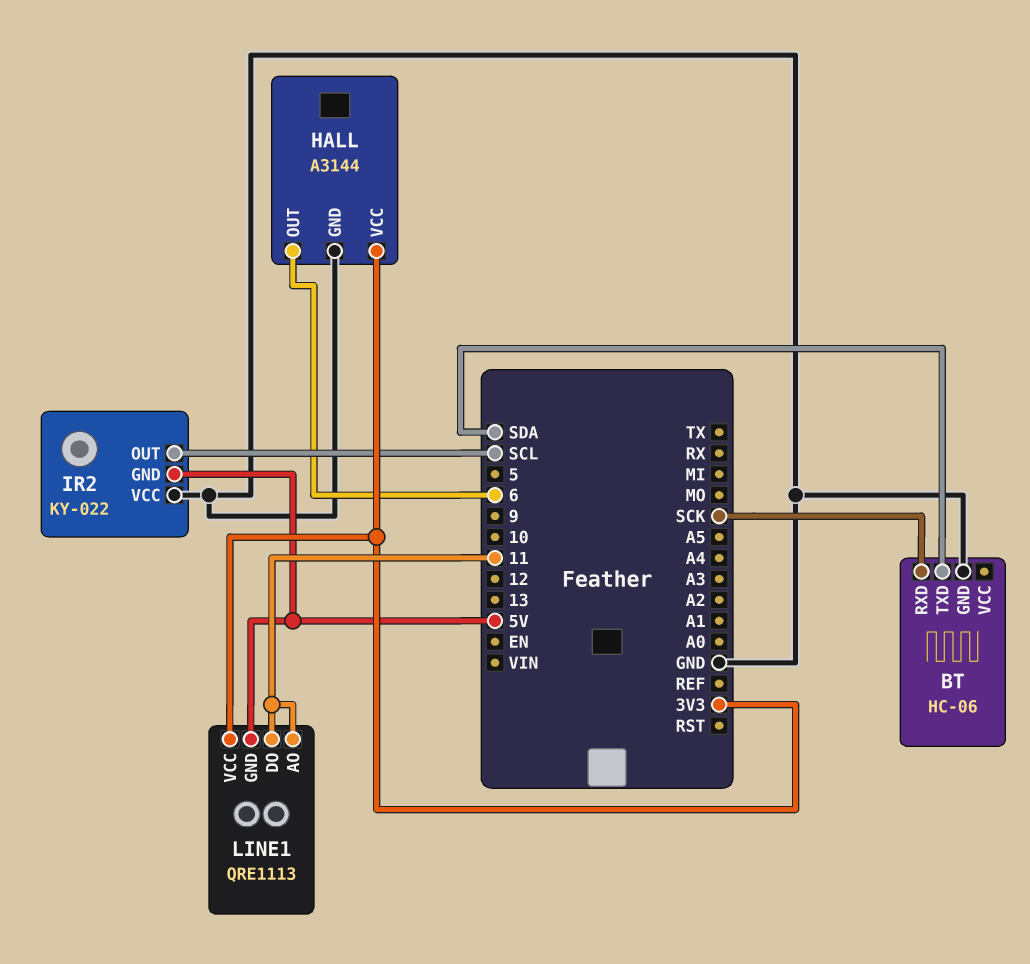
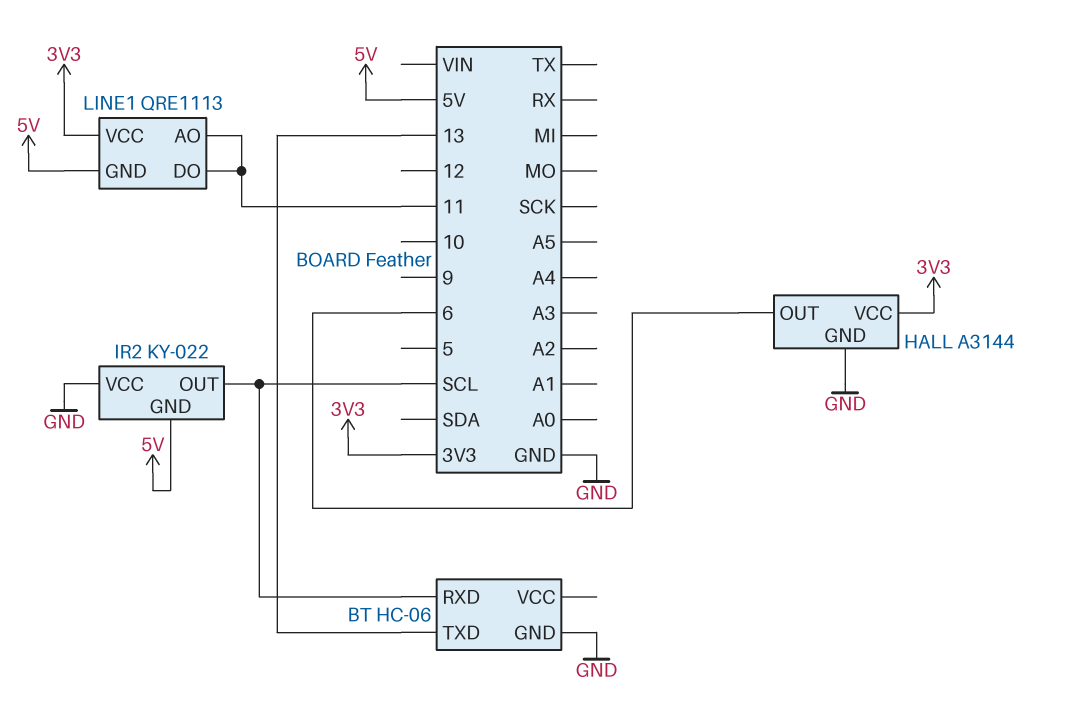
BT pin RXD: SCK -> SCL
BT pin TXD: SDA -> 13

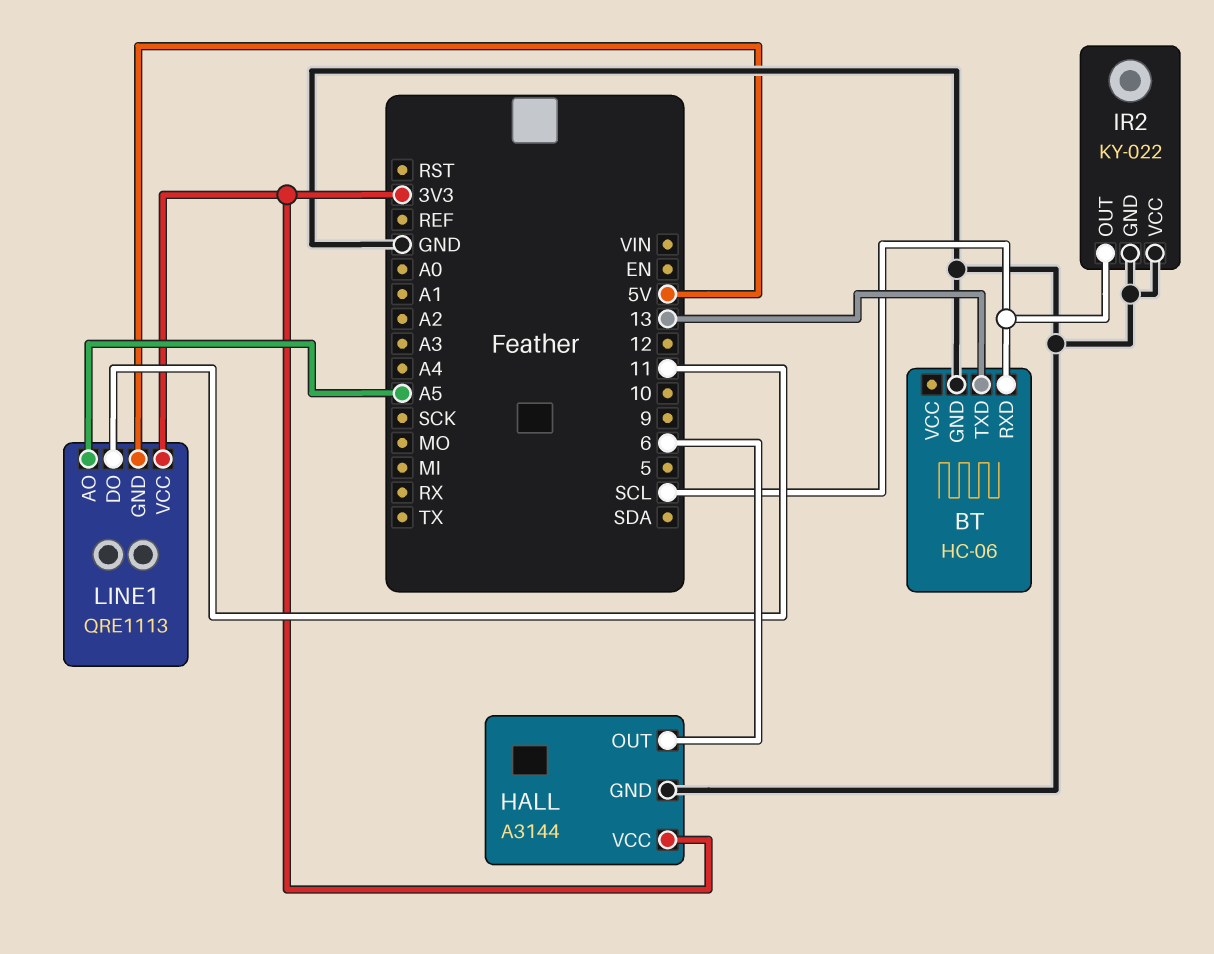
IR2 pin GND: 5V -> GND
LINE1 pin AO: 11 -> A5

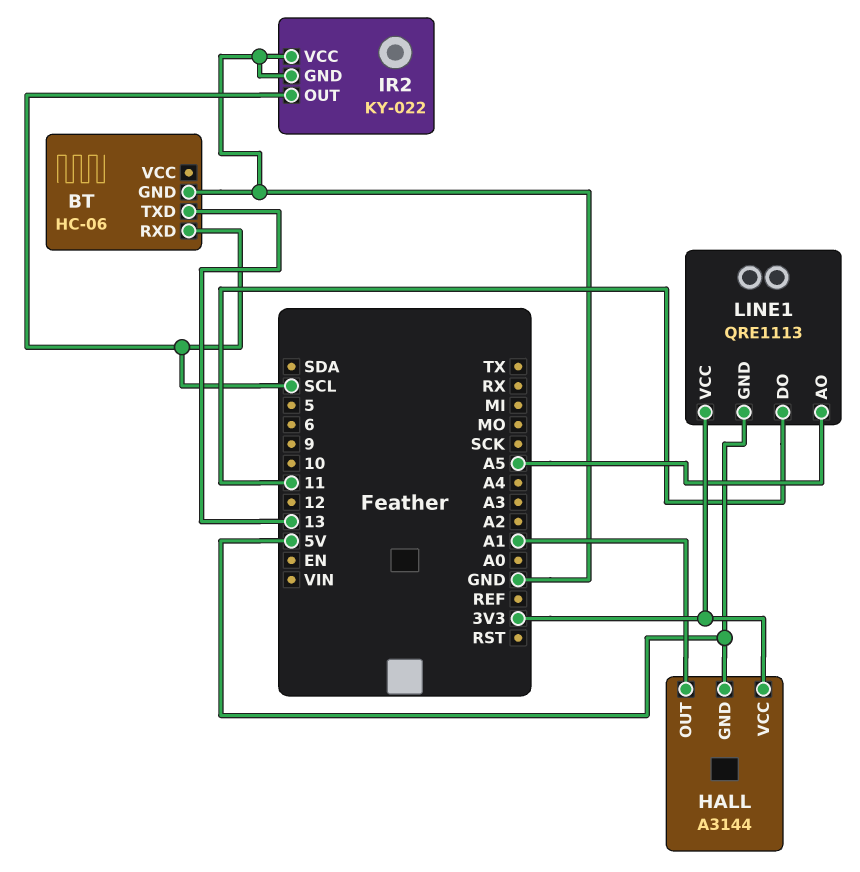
HALL pin GND: GND -> 5V
HALL pin OUT: 6 -> A1

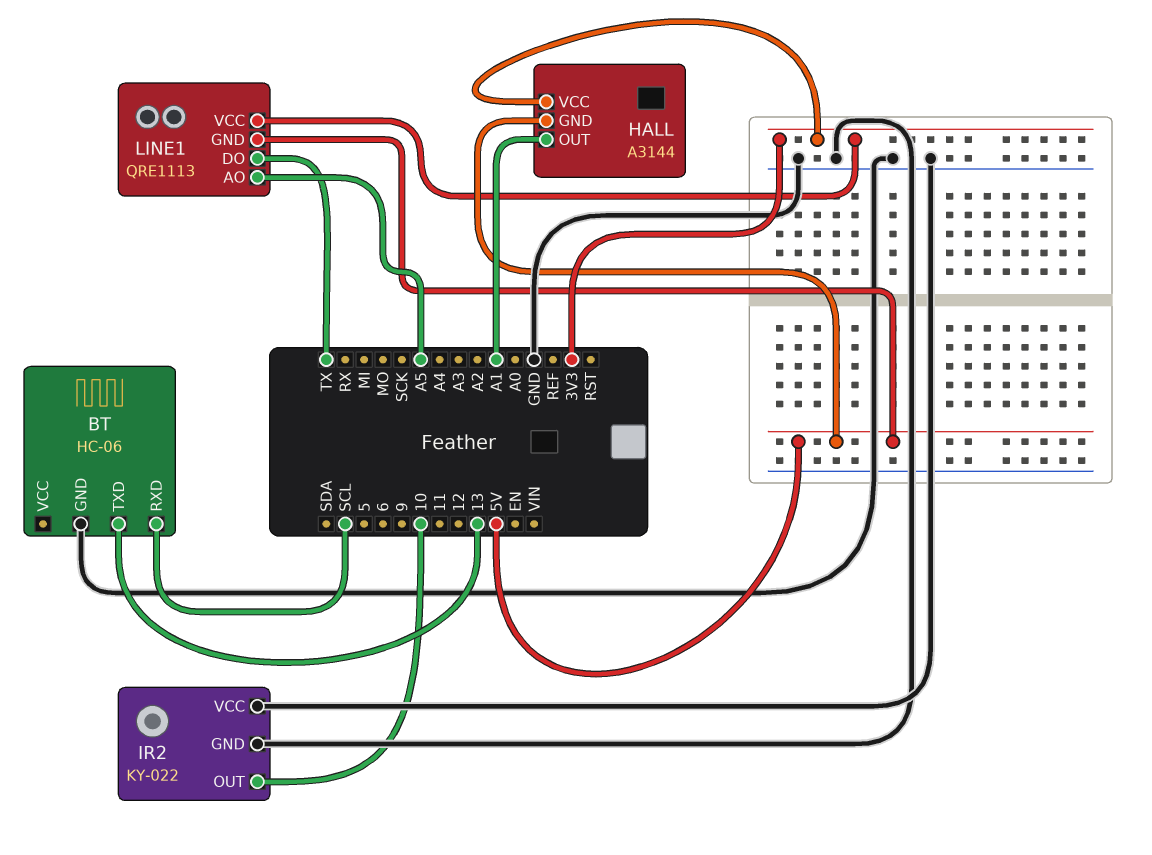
IR2 pin OUT: SCL -> 10
LINE1 pin DO: 11 -> TX

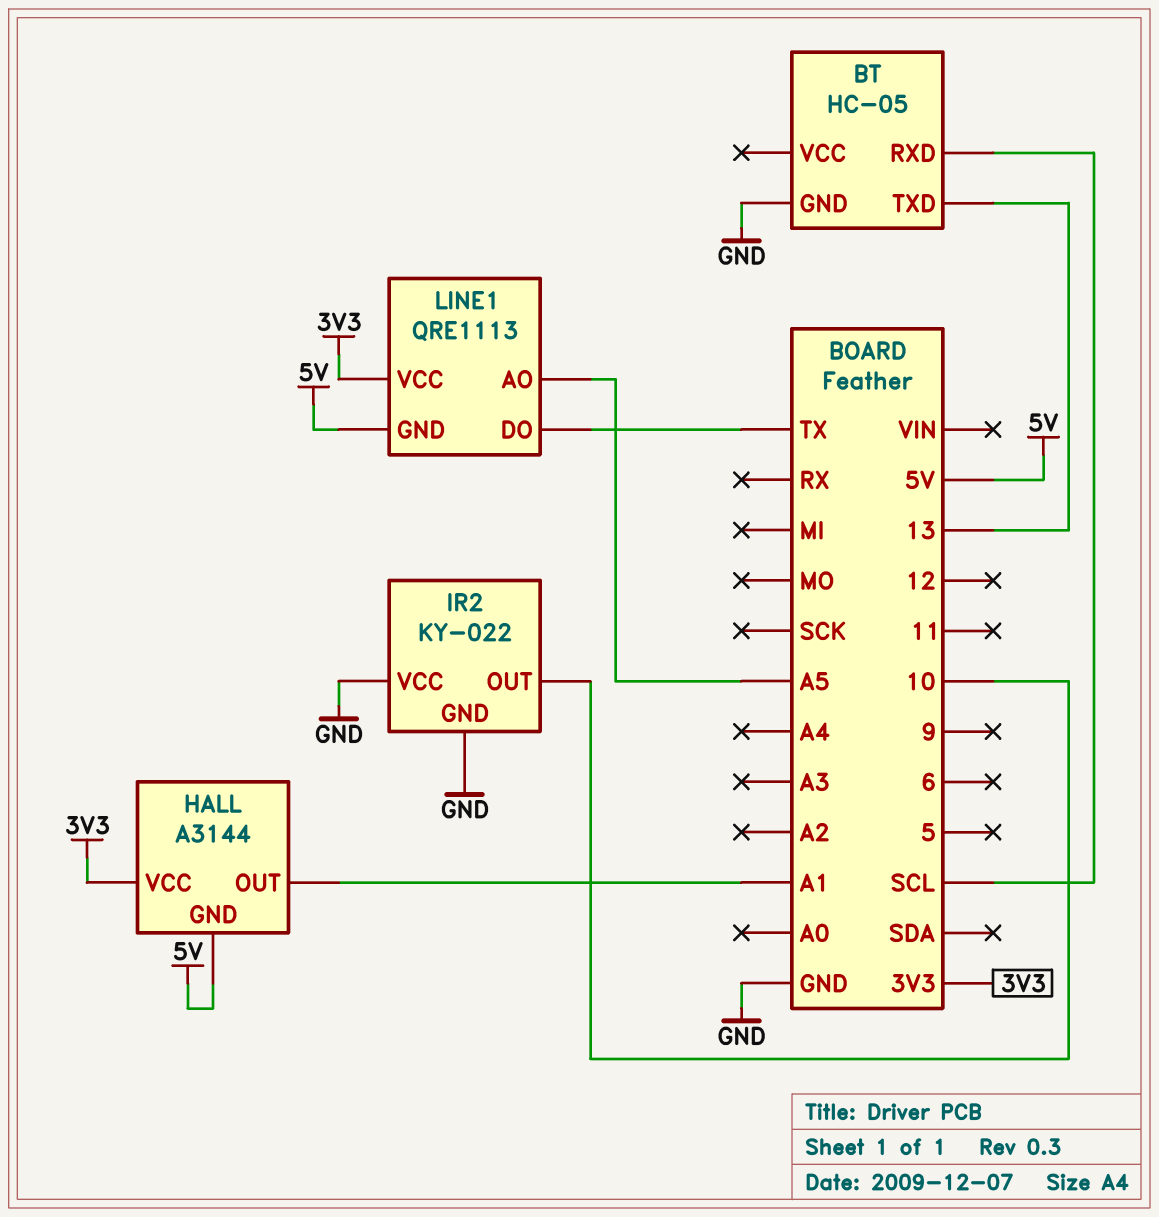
BT: HC-06 -> HC-05

